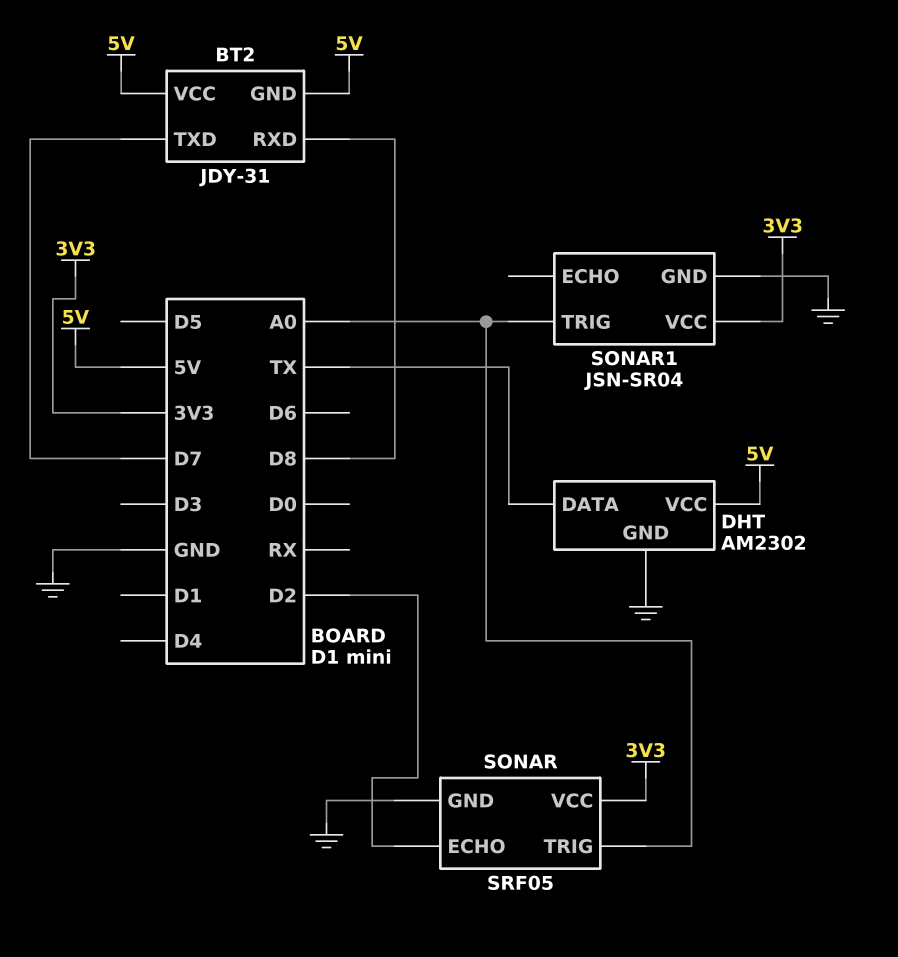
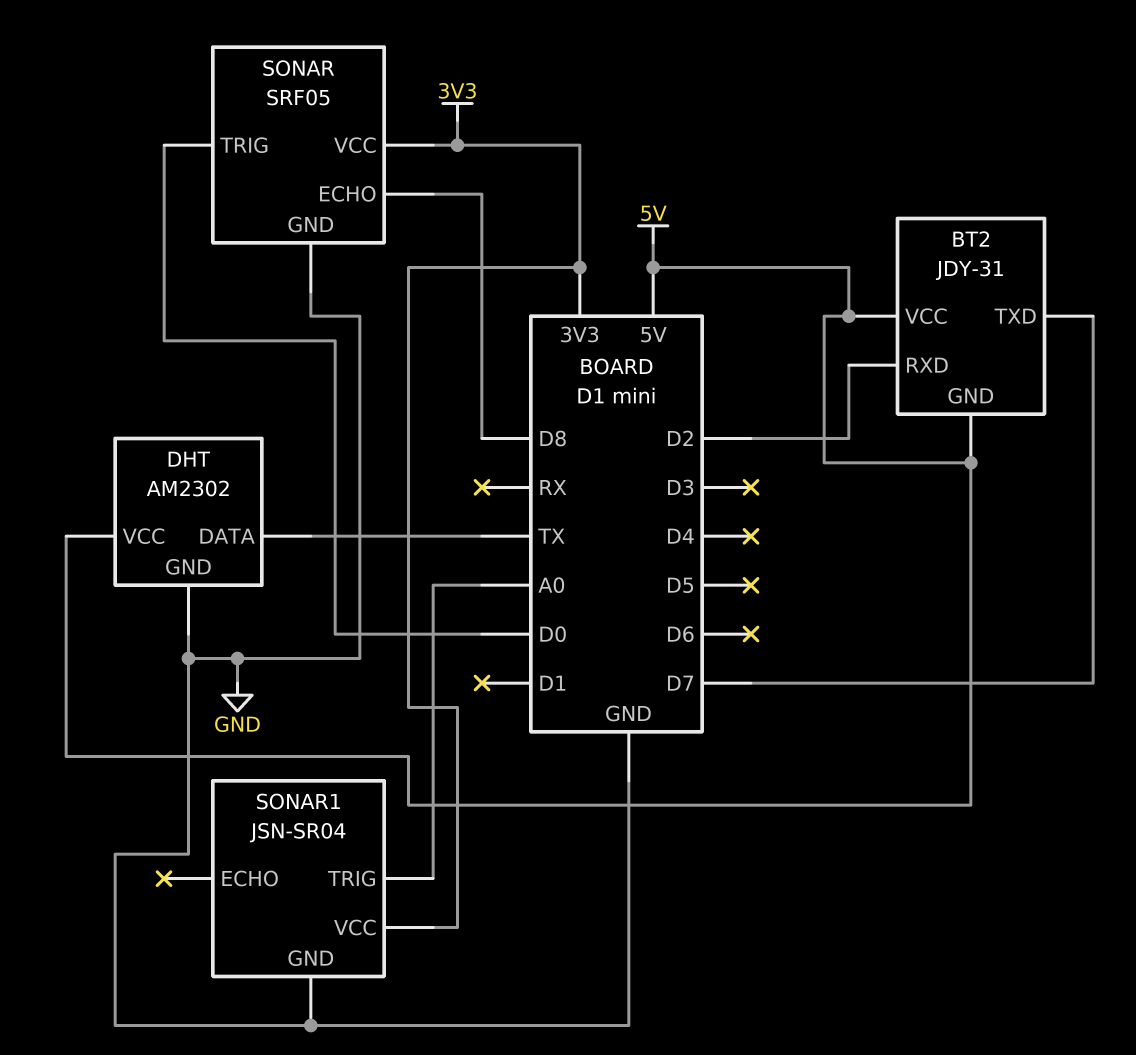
BT2 pin RXD: D8 -> D2
SONAR pin ECHO: D2 -> D8
SONAR pin TRIG: A0 -> D0

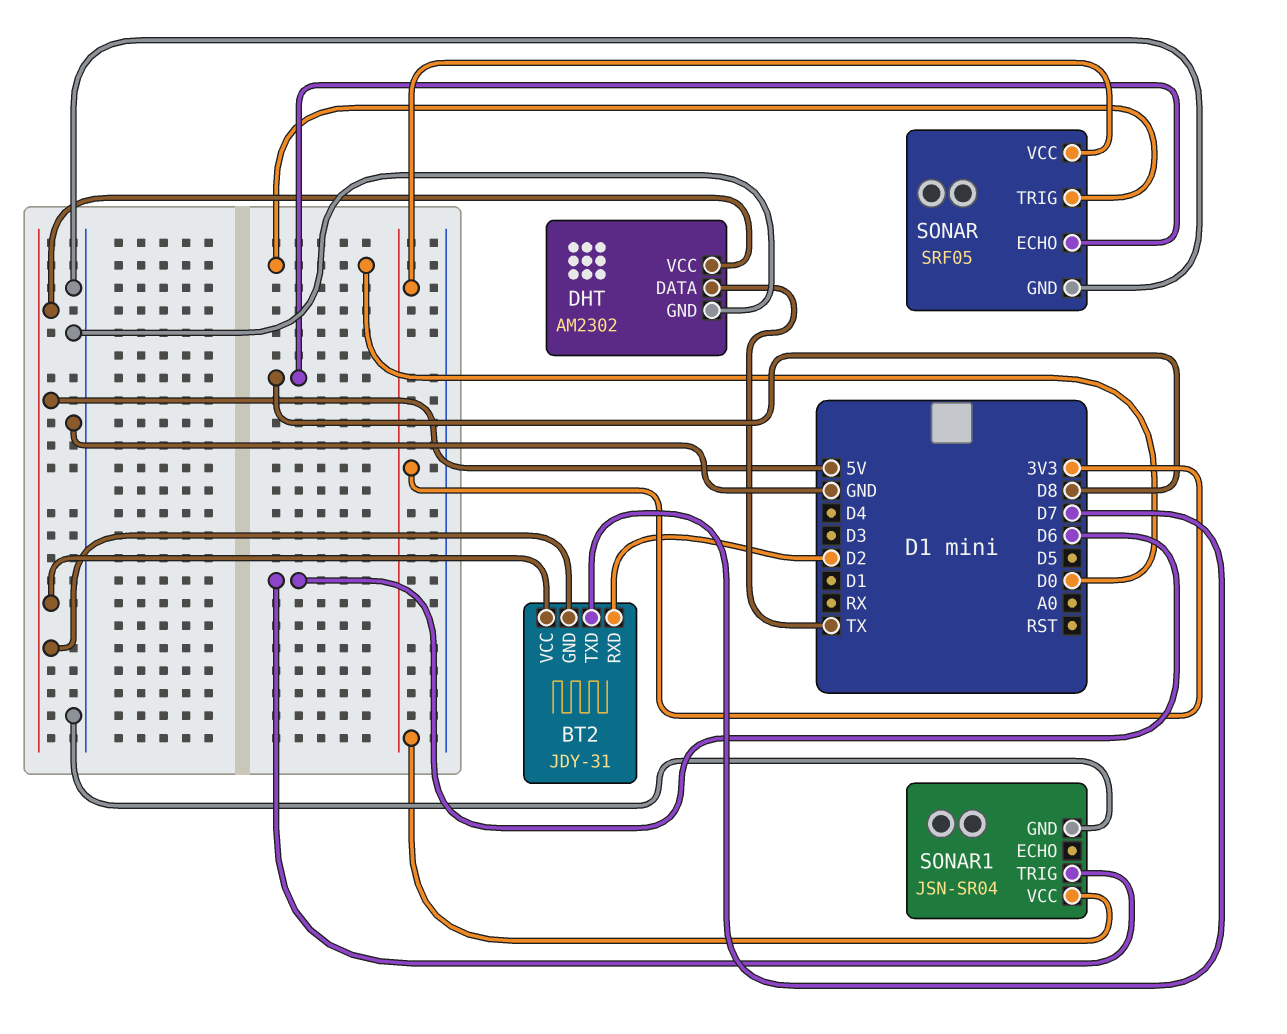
SONAR1 pin TRIG: A0 -> D6

